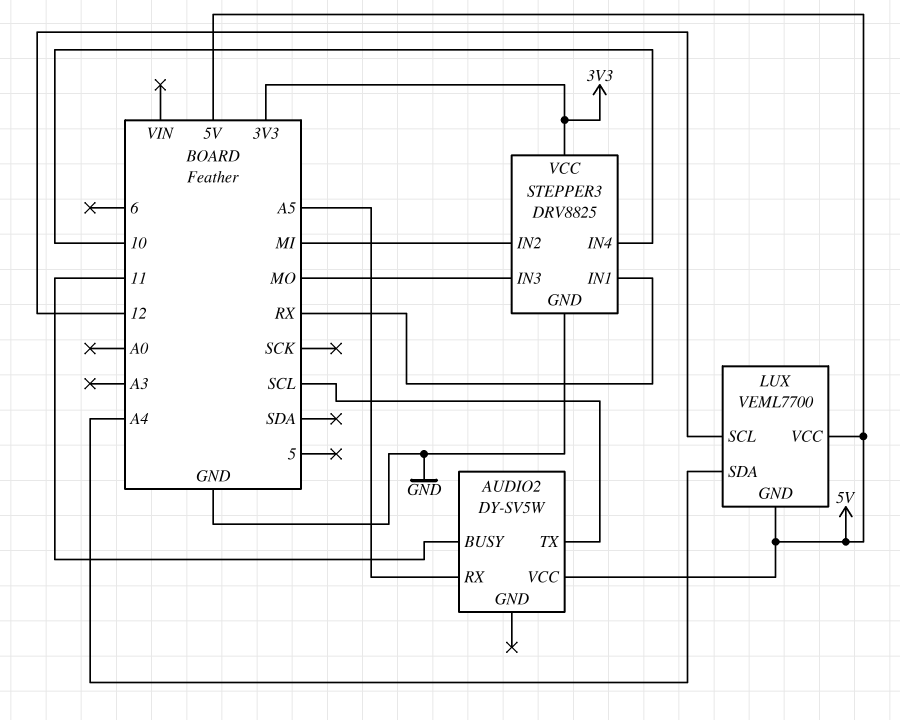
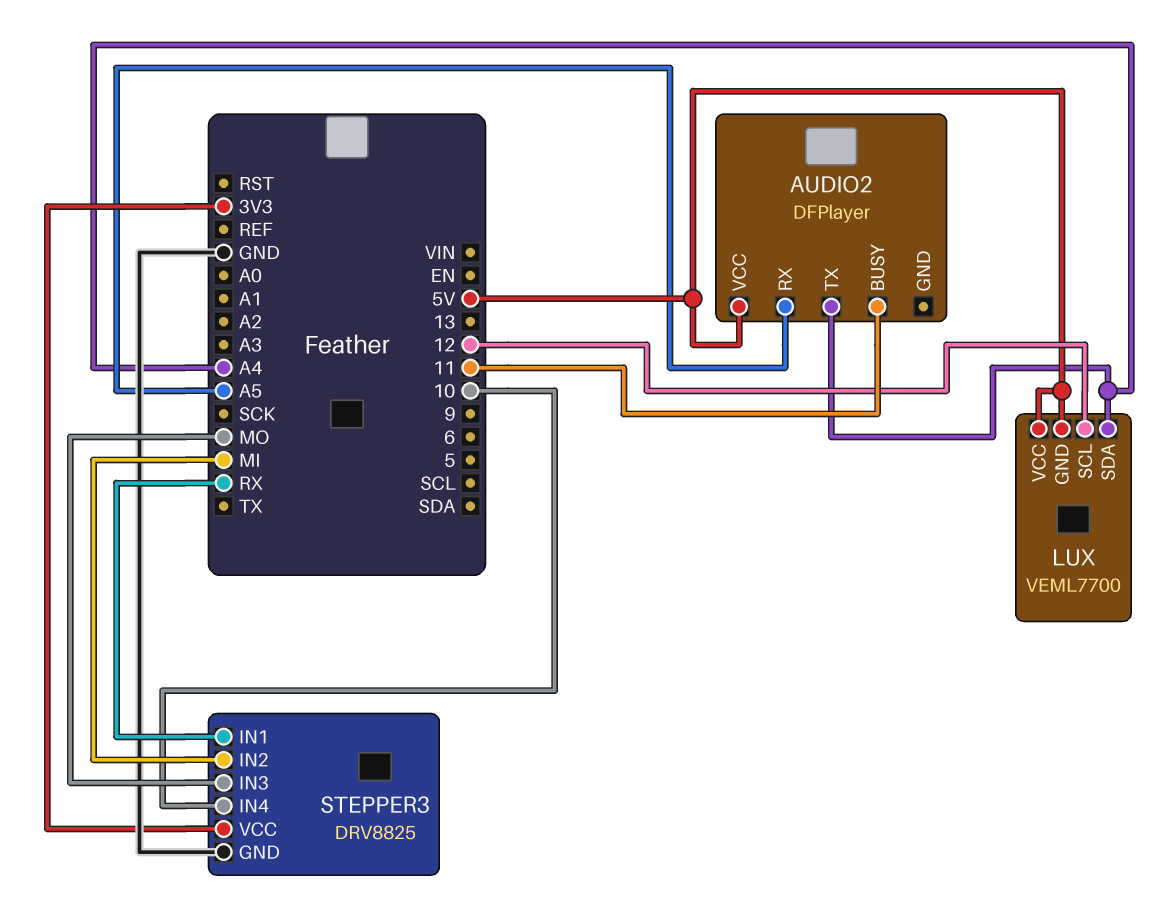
AUDIO2: DY-SV5W -> DFPlayer
AUDIO2 pin TX: SCL -> A4

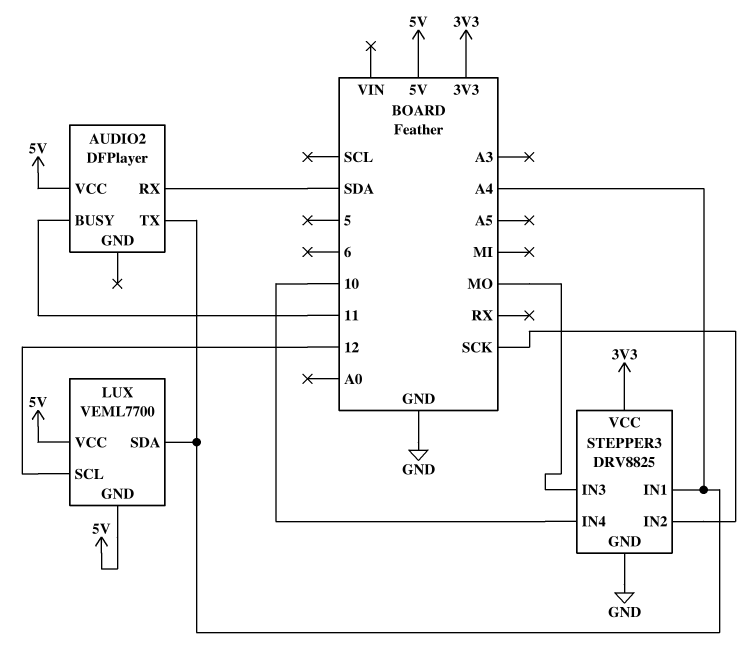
AUDIO2 pin RX: A5 -> SDA
STEPPER3 pin IN1: RX -> A4
STEPPER3 pin IN2: MI -> SCK

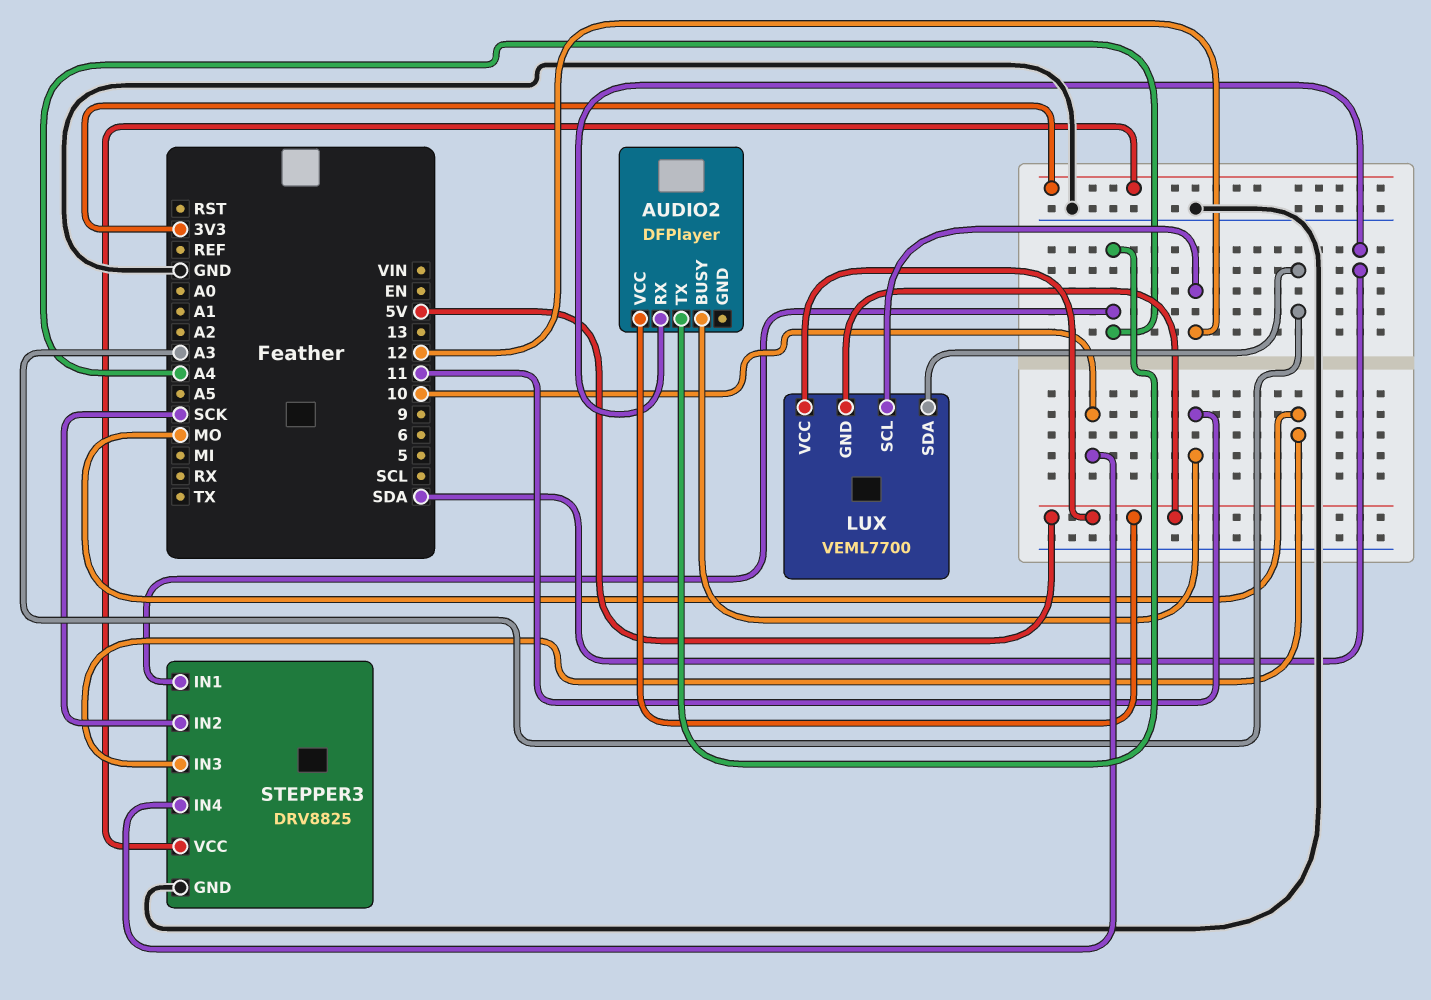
LUX pin SDA: A4 -> A3

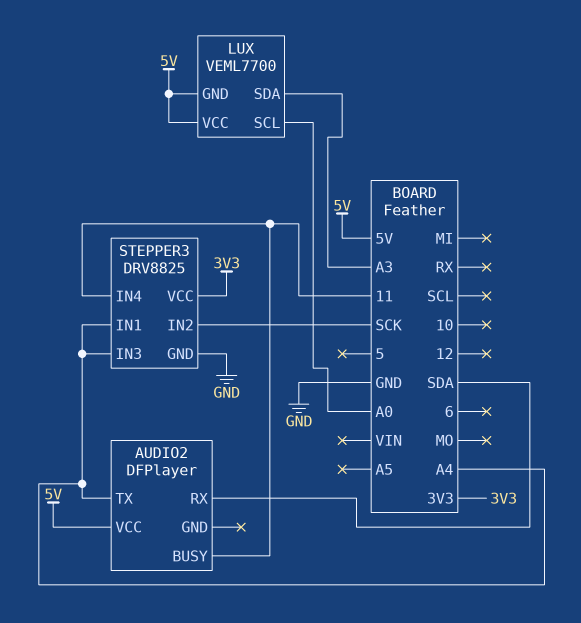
LUX pin SCL: 12 -> A0
STEPPER3 pin IN3: MO -> A4
STEPPER3 pin IN4: 10 -> 11

